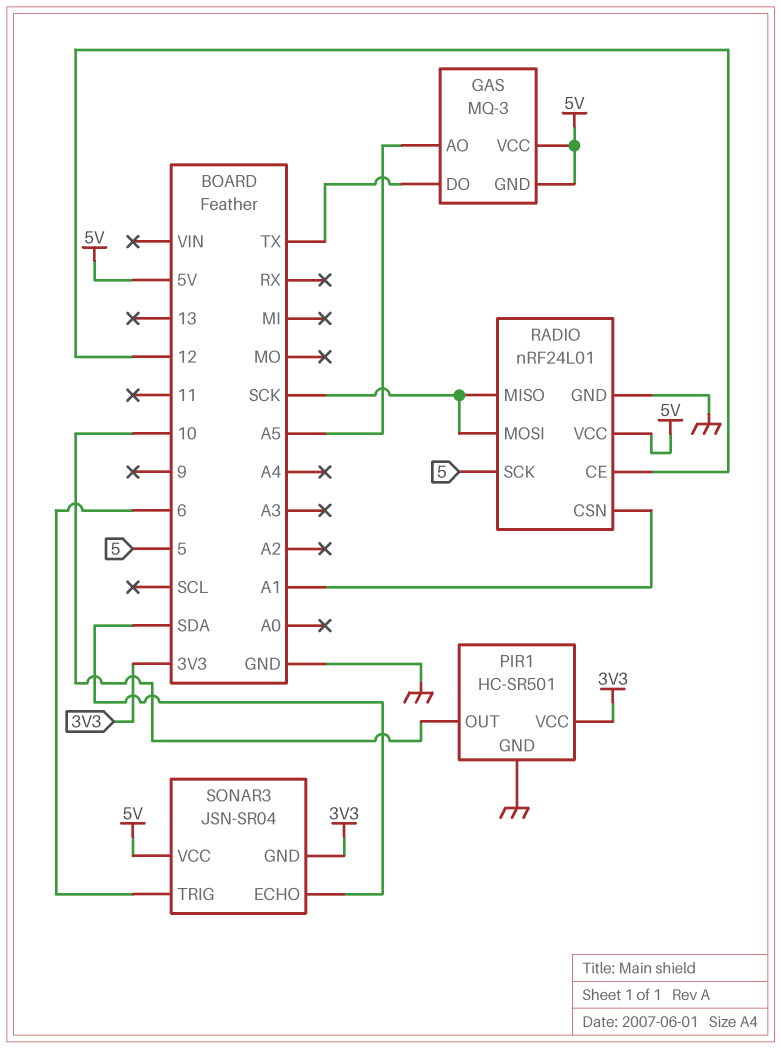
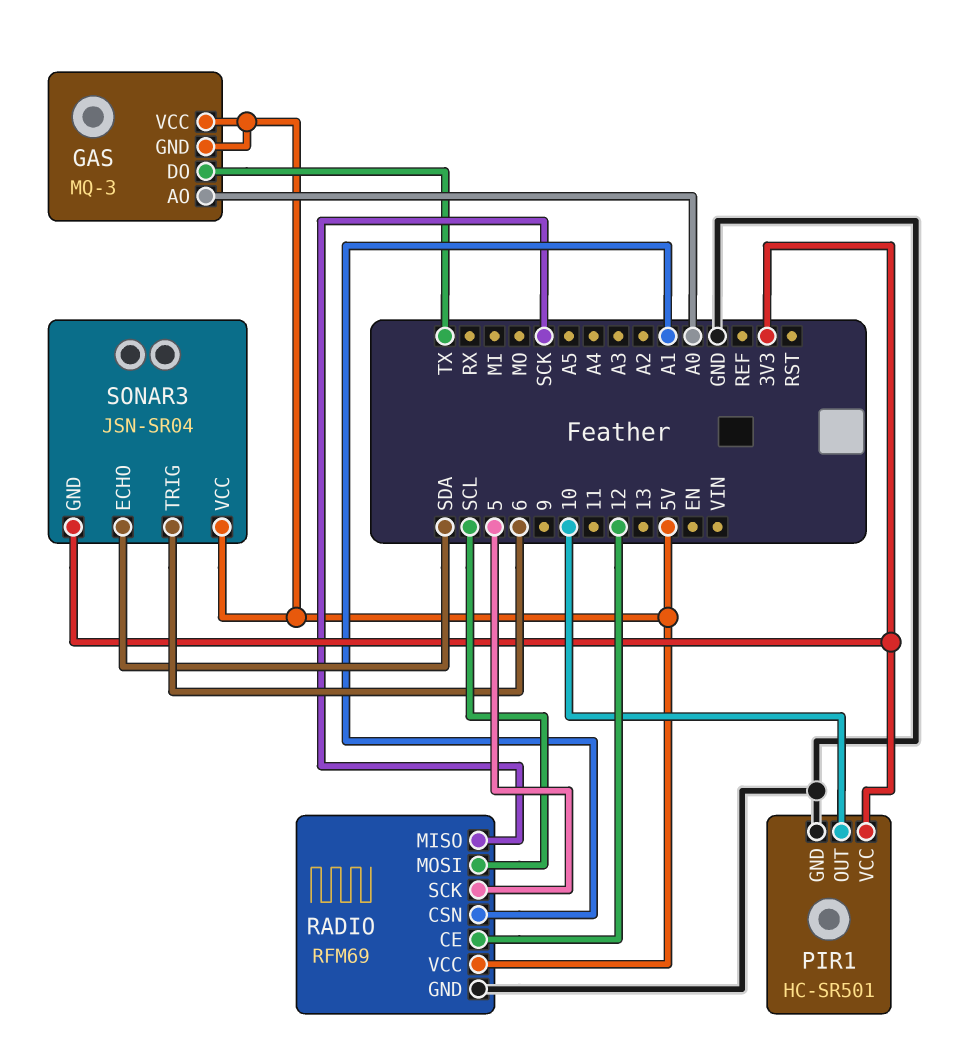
GAS pin AO: A5 -> A0
RADIO: nRF24L01 -> RFM69
RADIO pin MOSI: SCK -> SCL

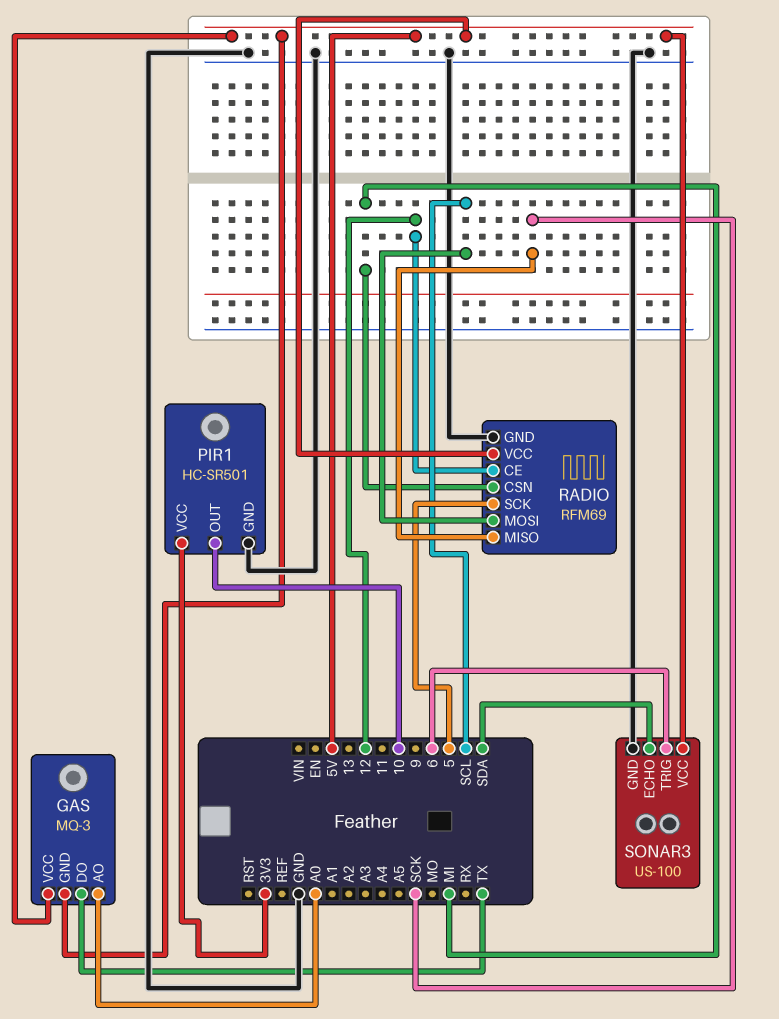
RADIO pin CSN: A1 -> MI
SONAR3: JSN-SR04 -> US-100
SONAR3 pin GND: 3V3 -> GND

